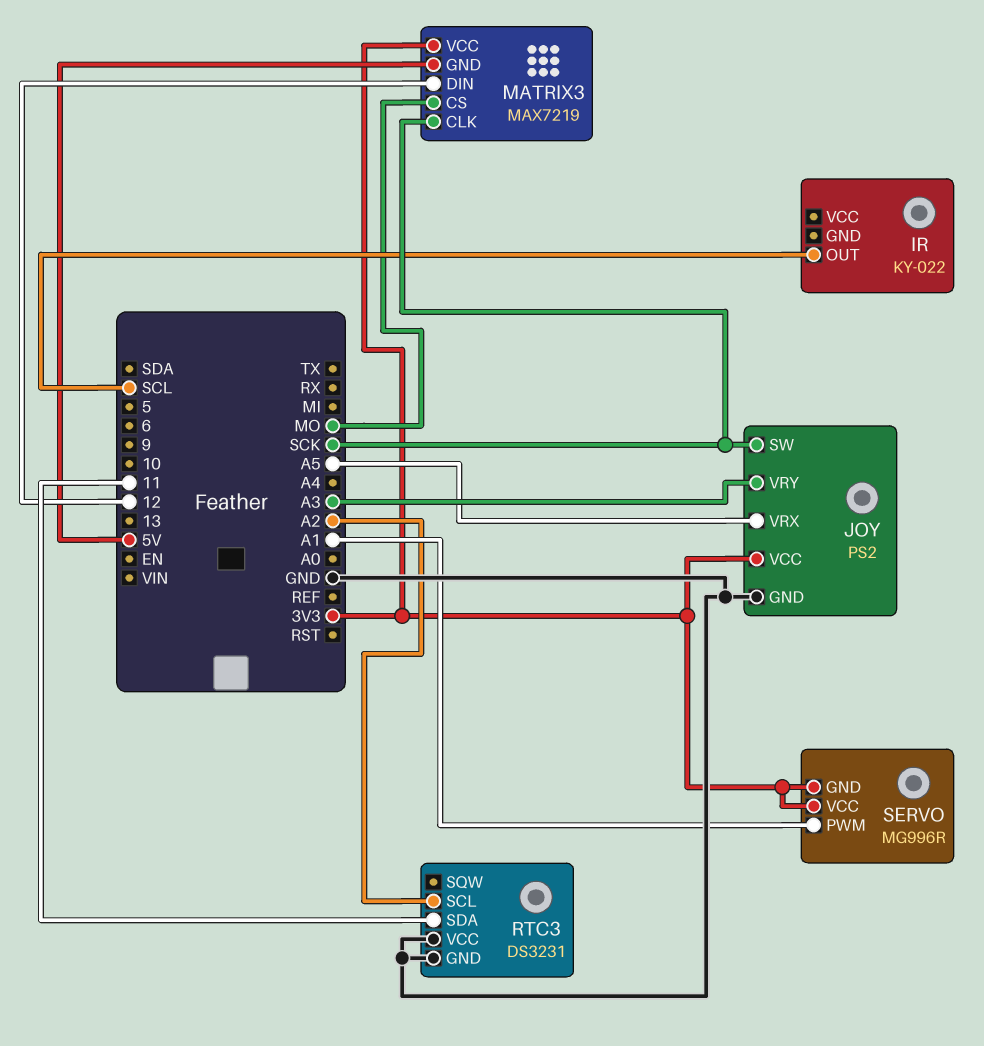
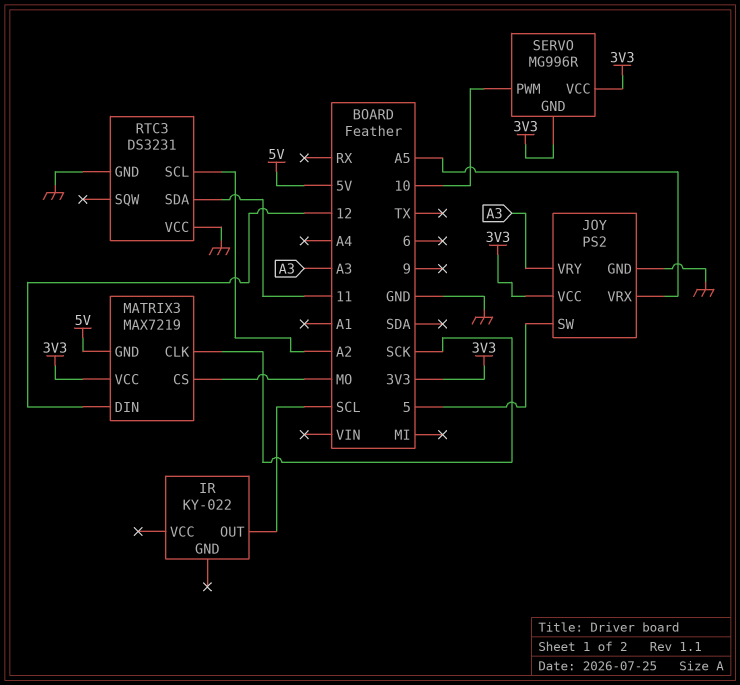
JOY pin SW: SCK -> 5
SERVO pin PWM: A1 -> 10

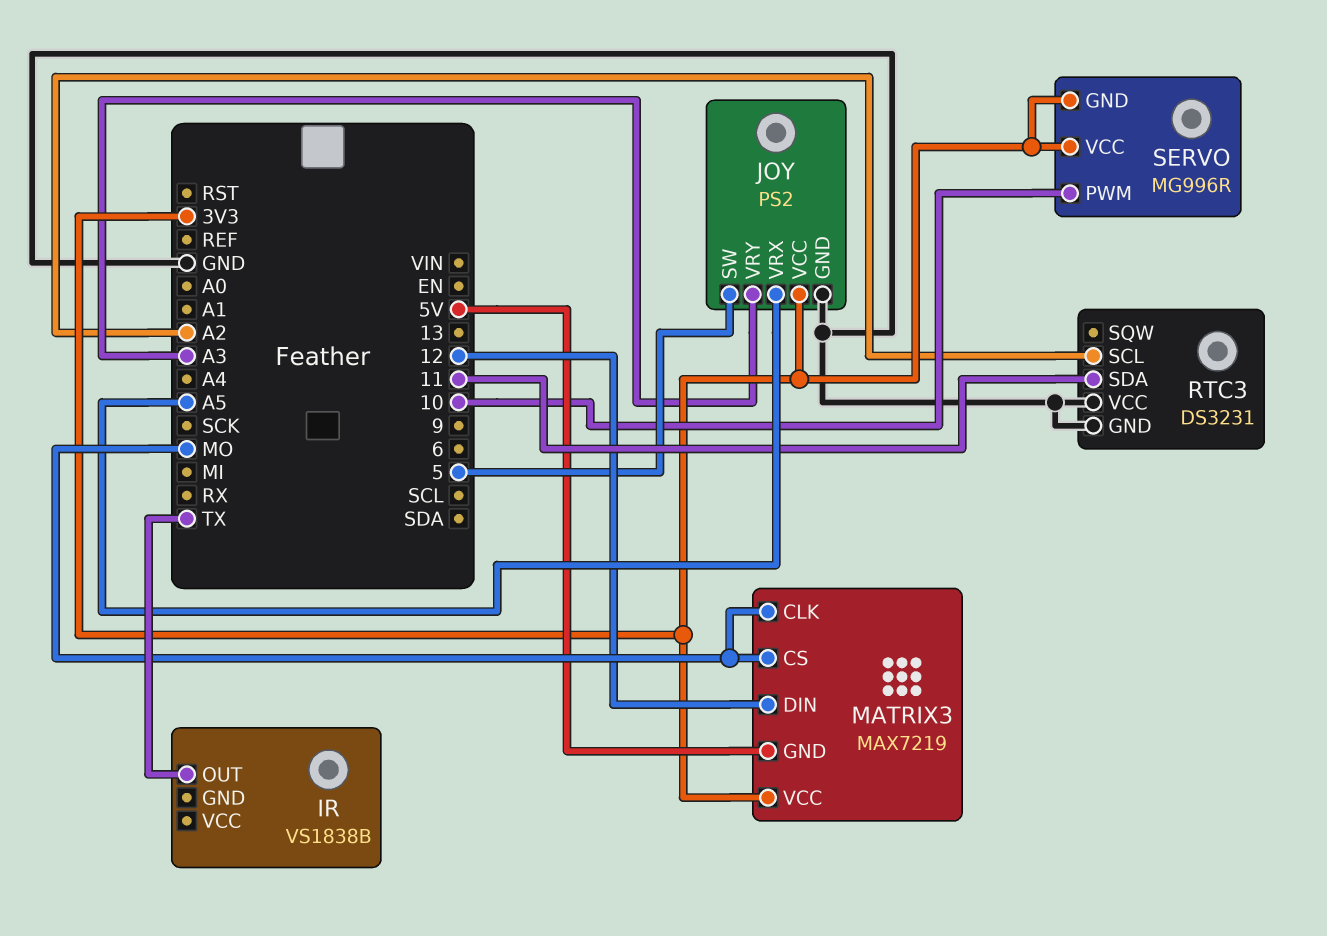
IR: KY-022 -> VS1838B
IR pin OUT: SCL -> TX
MATRIX3 pin CLK: SCK -> MO

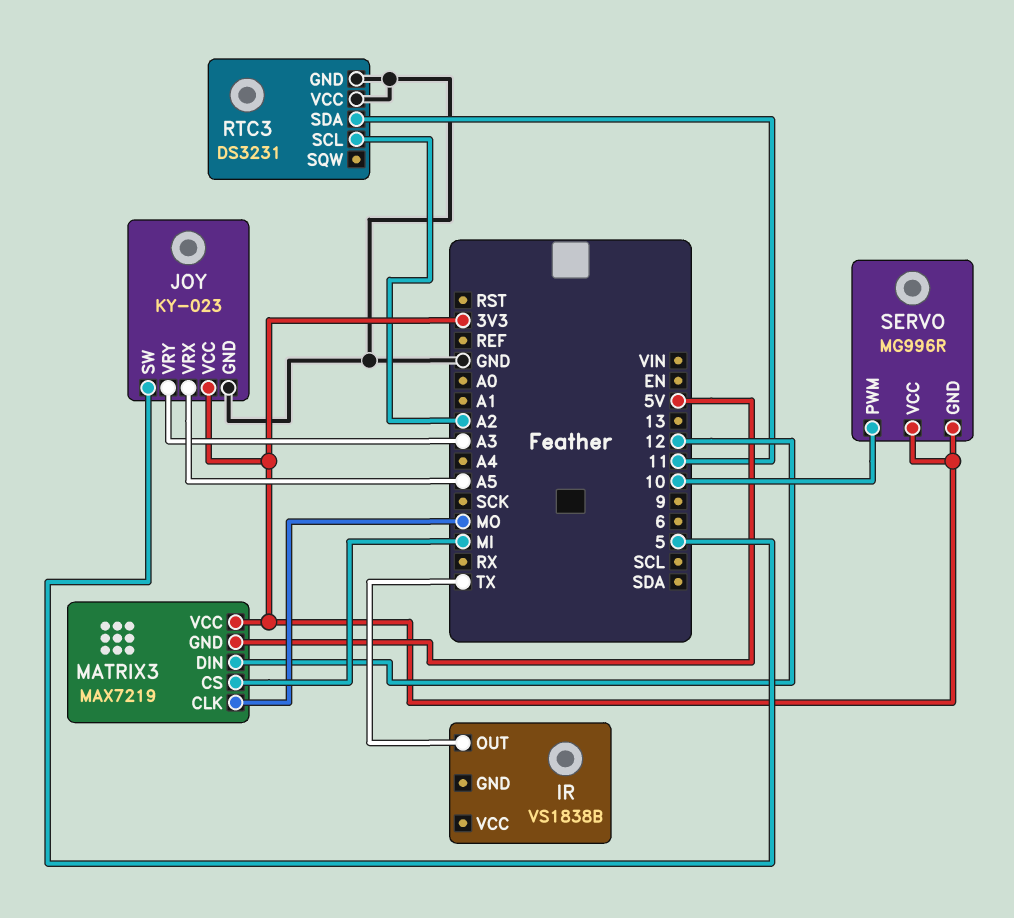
JOY: PS2 -> KY-023
MATRIX3 pin CS: MO -> MI

